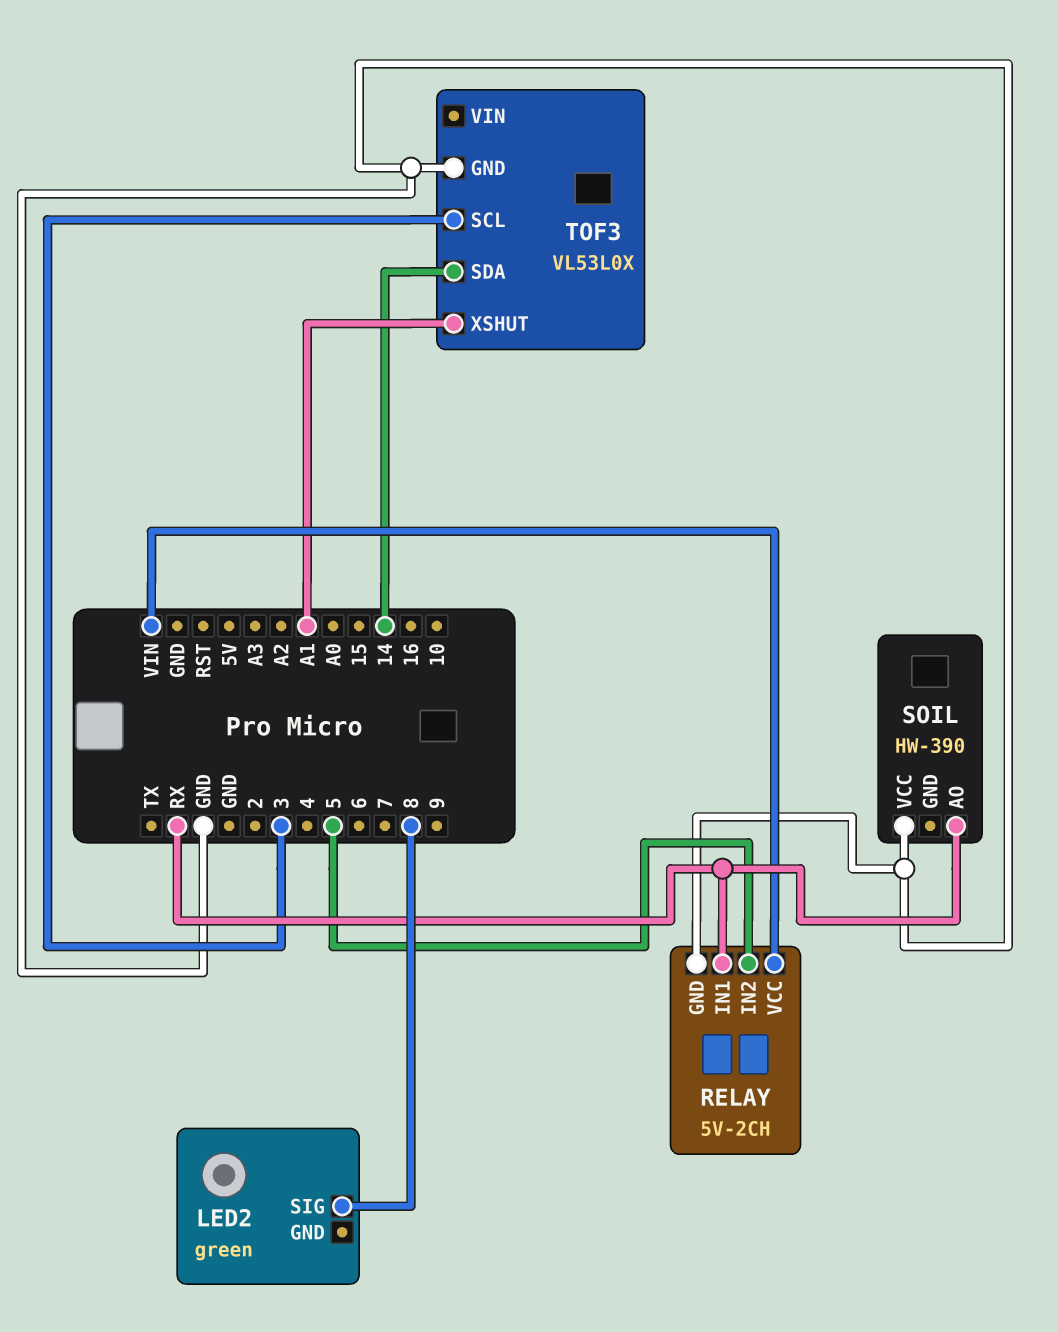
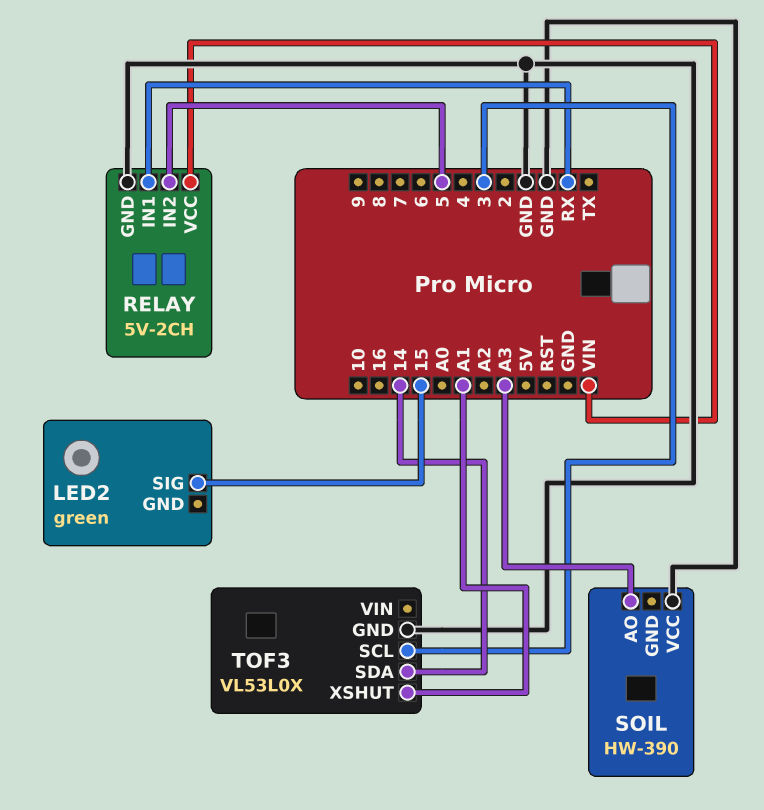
LED2 pin SIG: 8 -> 15
SOIL pin AO: RX -> A3

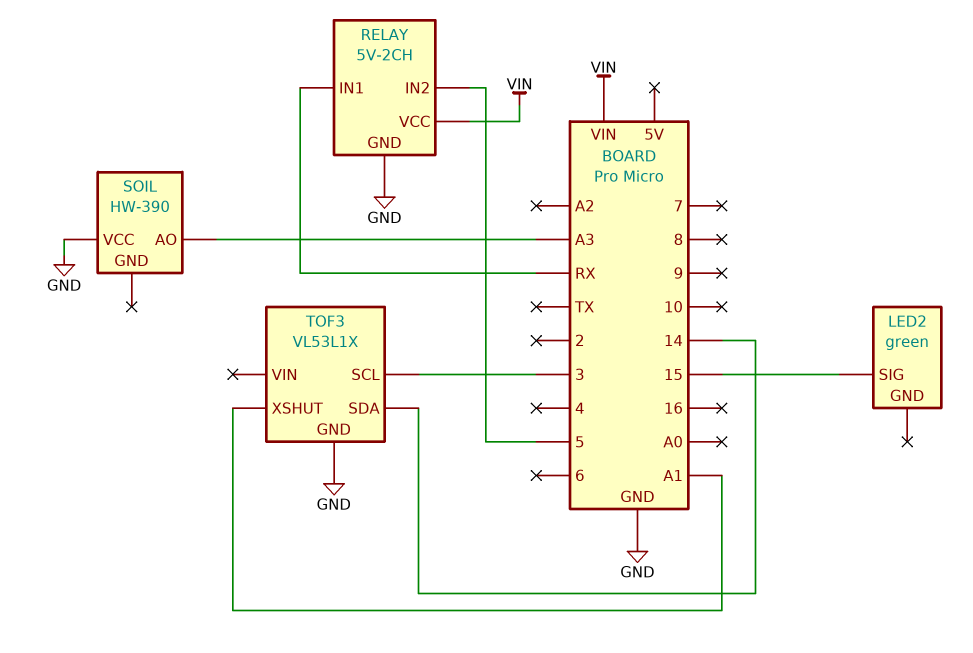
TOF3: VL53L0X -> VL53L1X

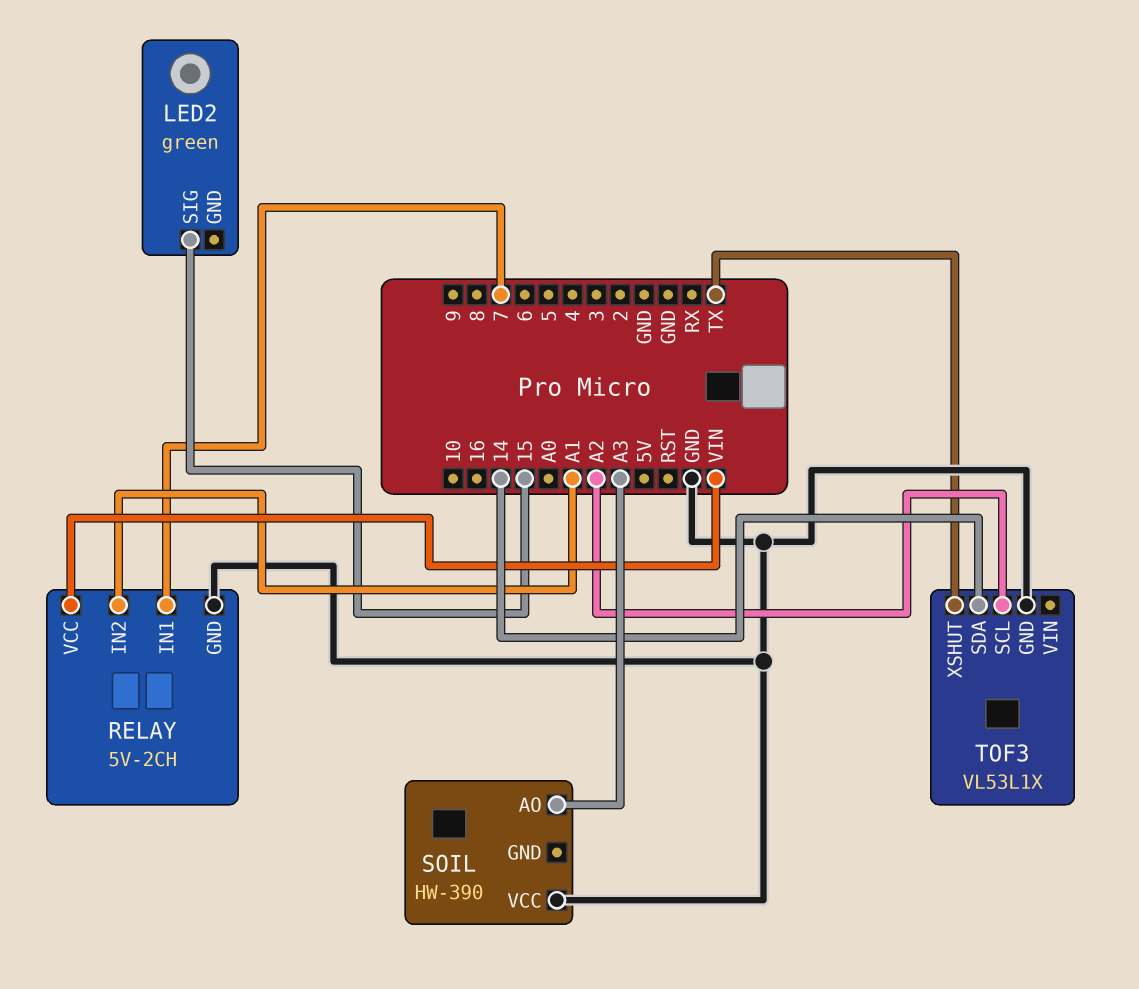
RELAY pin IN1: RX -> 7
RELAY pin IN2: 5 -> A1
TOF3 pin SCL: 3 -> A2
TOF3 pin XSHUT: A1 -> TX

